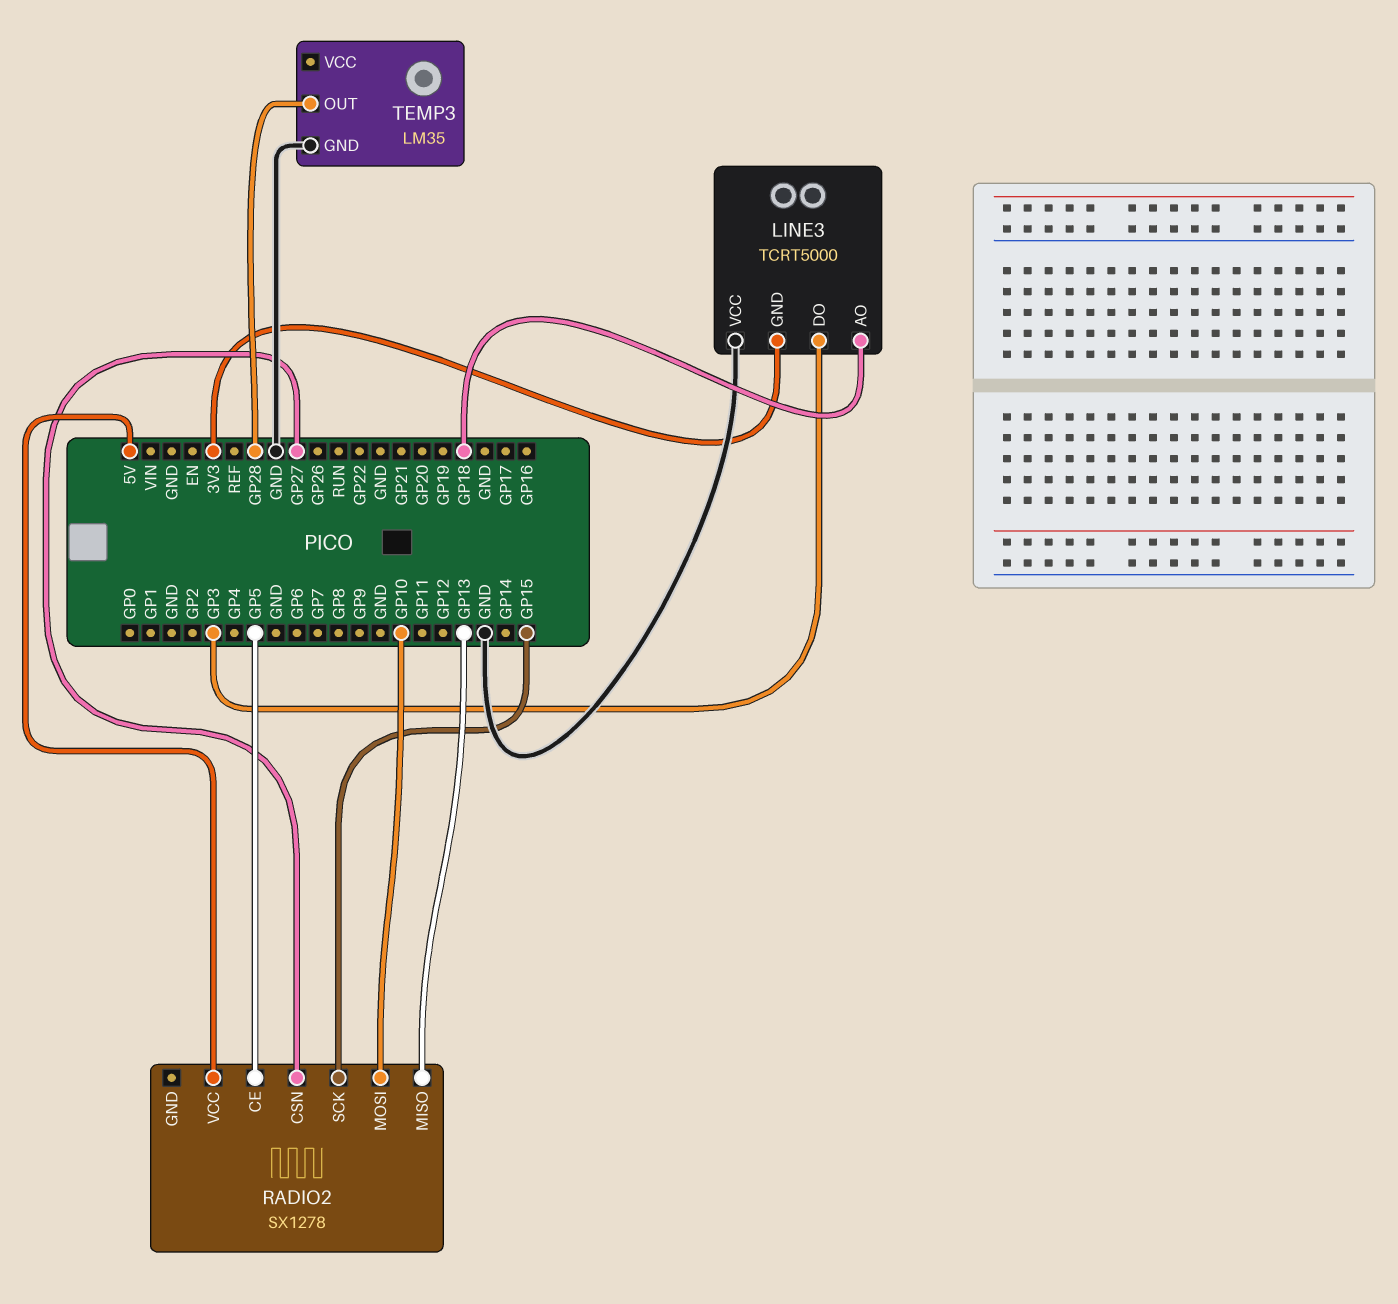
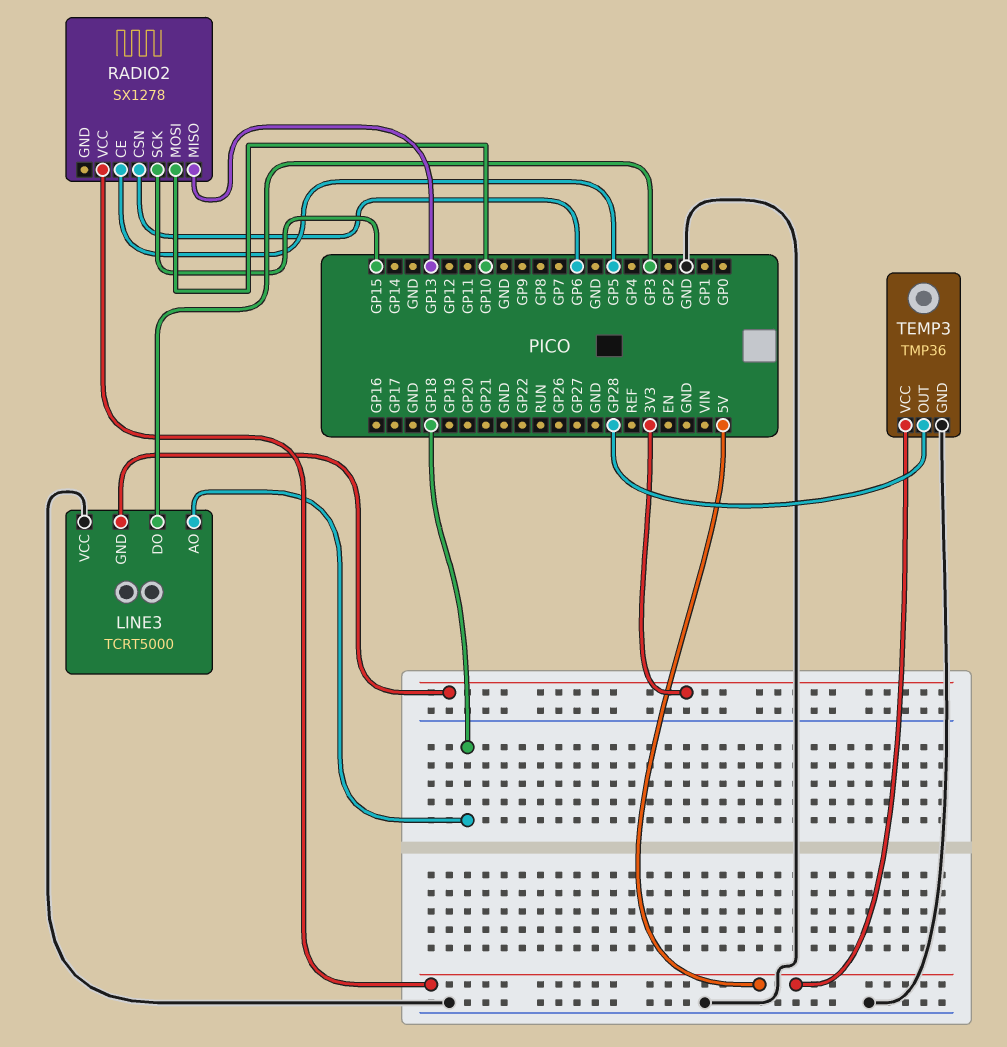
RADIO2 pin CSN: GP27 -> GP6
TEMP3: LM35 -> TMP36
TEMP3 pin VCC: none -> 5V

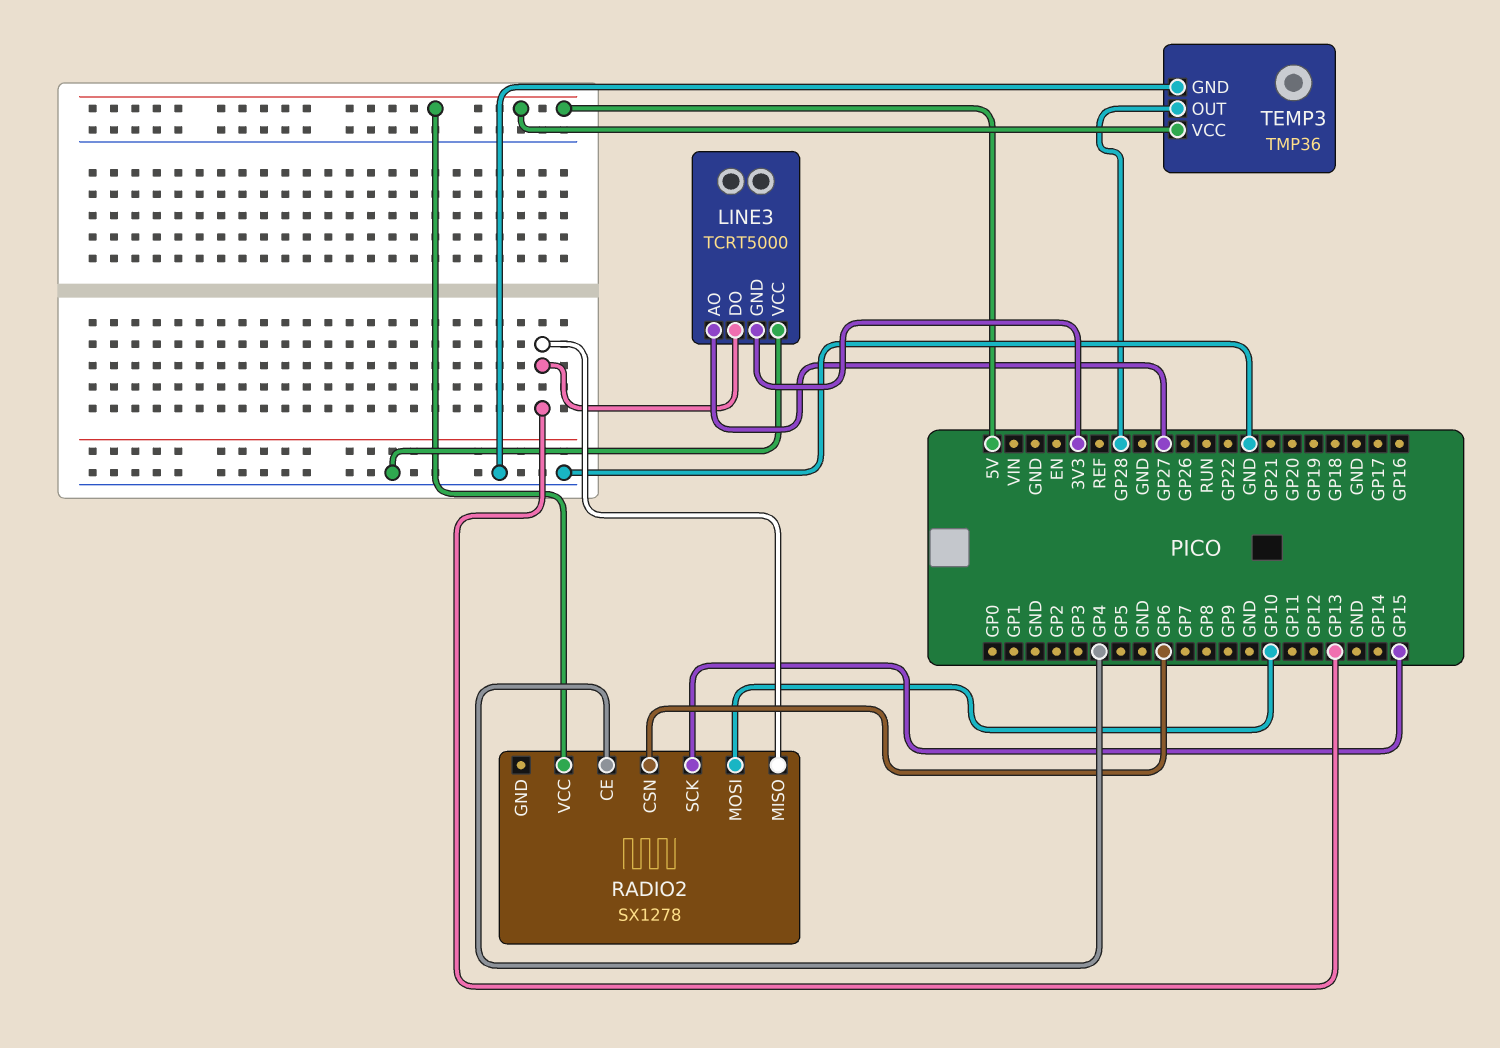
LINE3 pin AO: GP18 -> GP27
LINE3 pin DO: GP3 -> GP13
RADIO2 pin CE: GP5 -> GP4

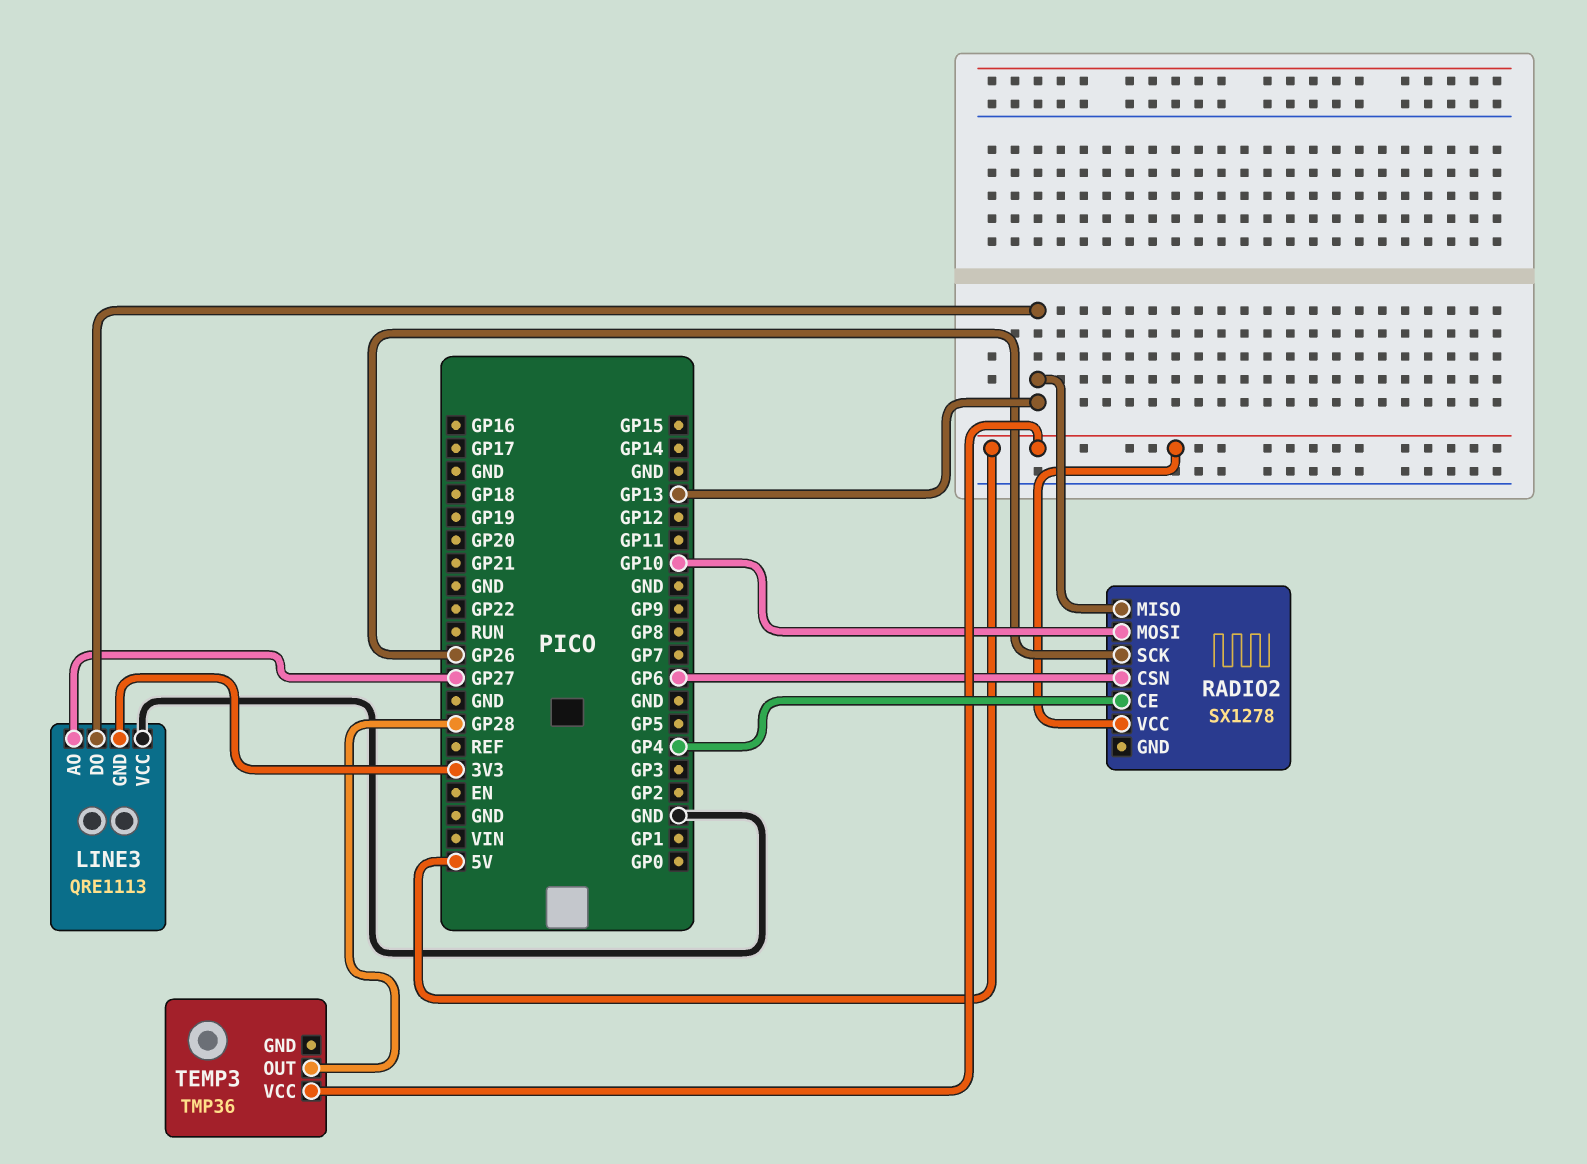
LINE3: TCRT5000 -> QRE1113
RADIO2 pin SCK: GP15 -> GP26
TEMP3 pin GND: GND -> none

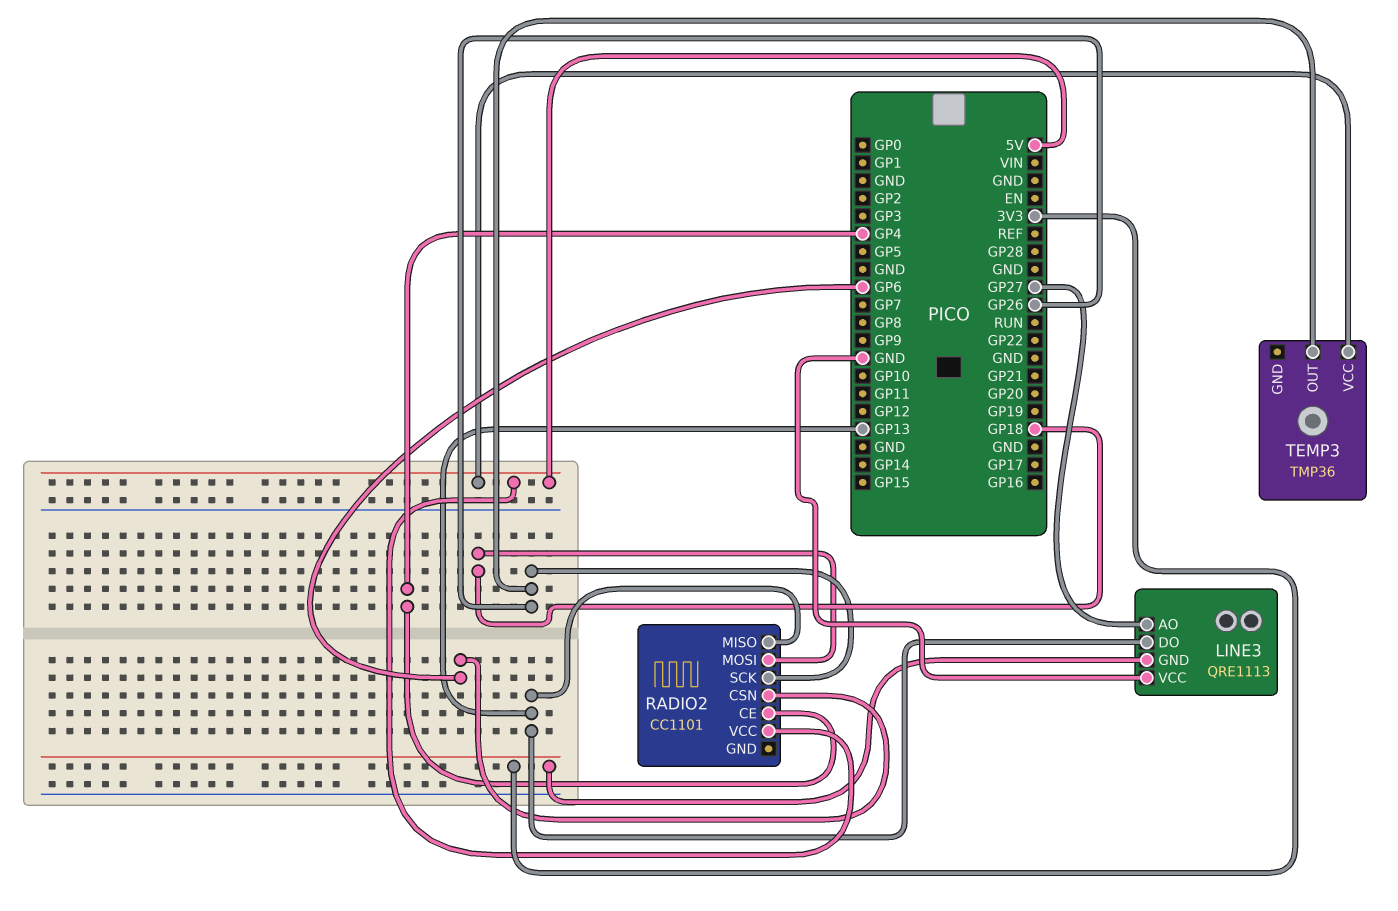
RADIO2: SX1278 -> CC1101
RADIO2 pin MOSI: GP10 -> GP18
TEMP3 pin OUT: GP28 -> GP26

